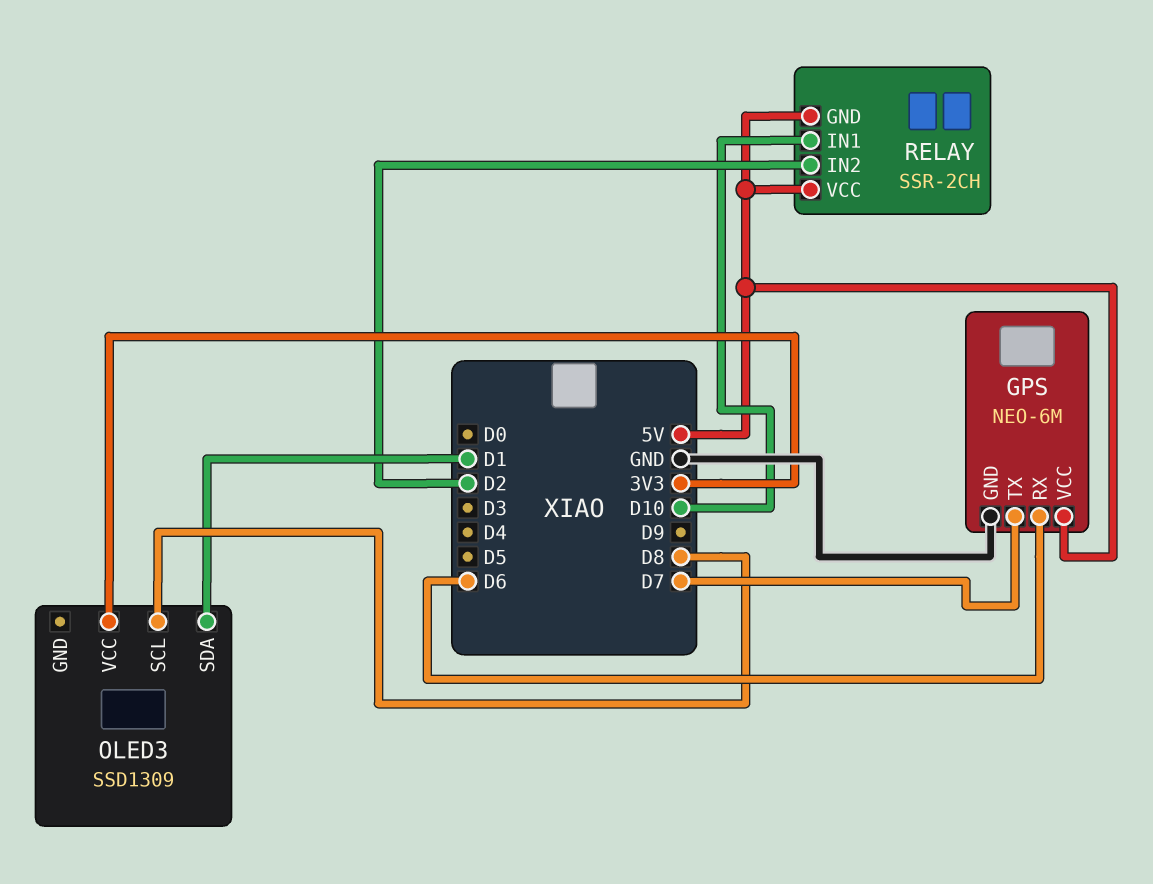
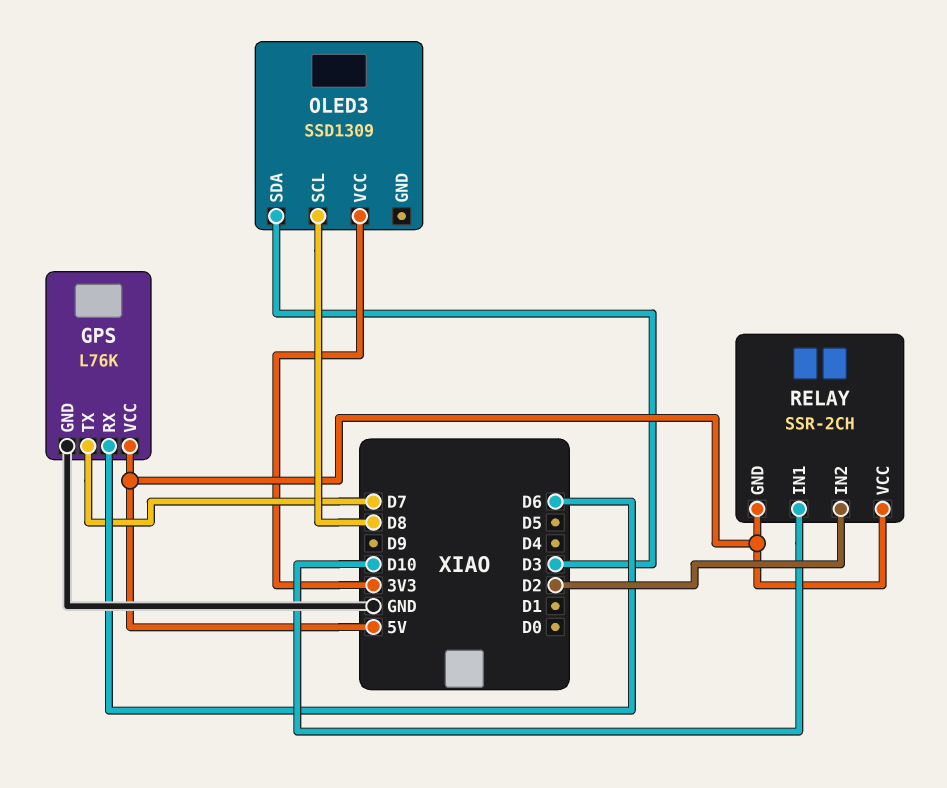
GPS: NEO-6M -> L76K
OLED3 pin SDA: D1 -> D3

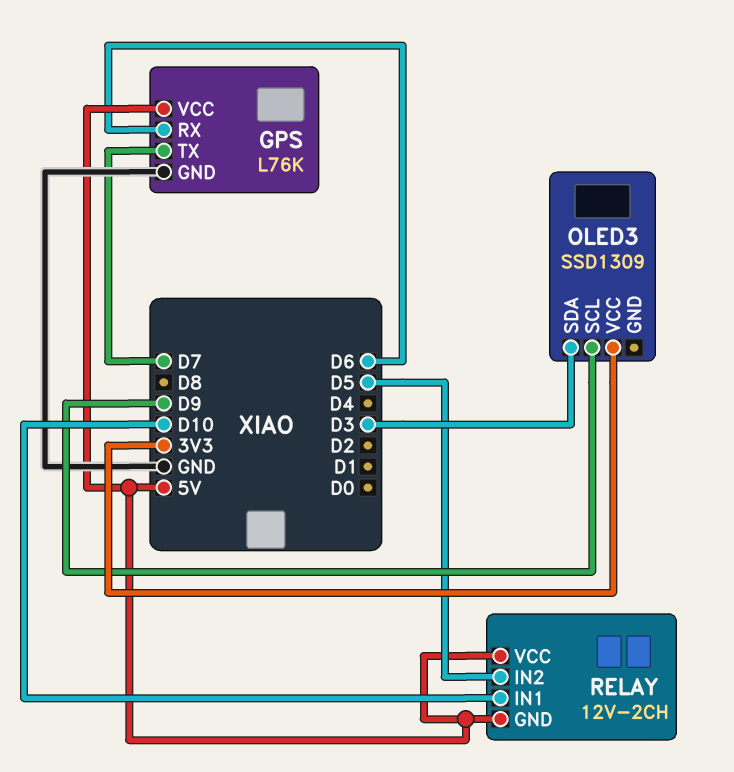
OLED3 pin SCL: D8 -> D9
RELAY: SSR-2CH -> 12V-2CH
RELAY pin IN2: D2 -> D5

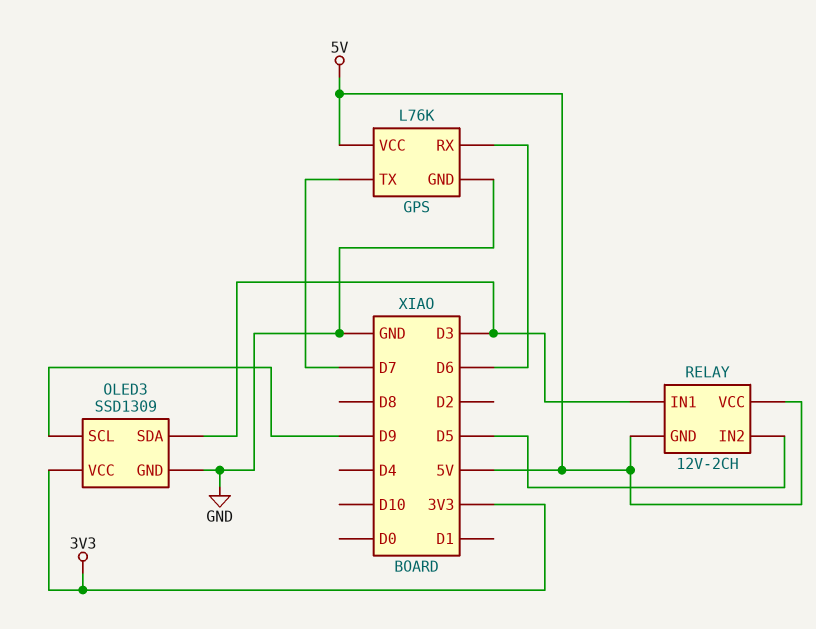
OLED3 pin GND: none -> GND
RELAY pin IN1: D10 -> D3

